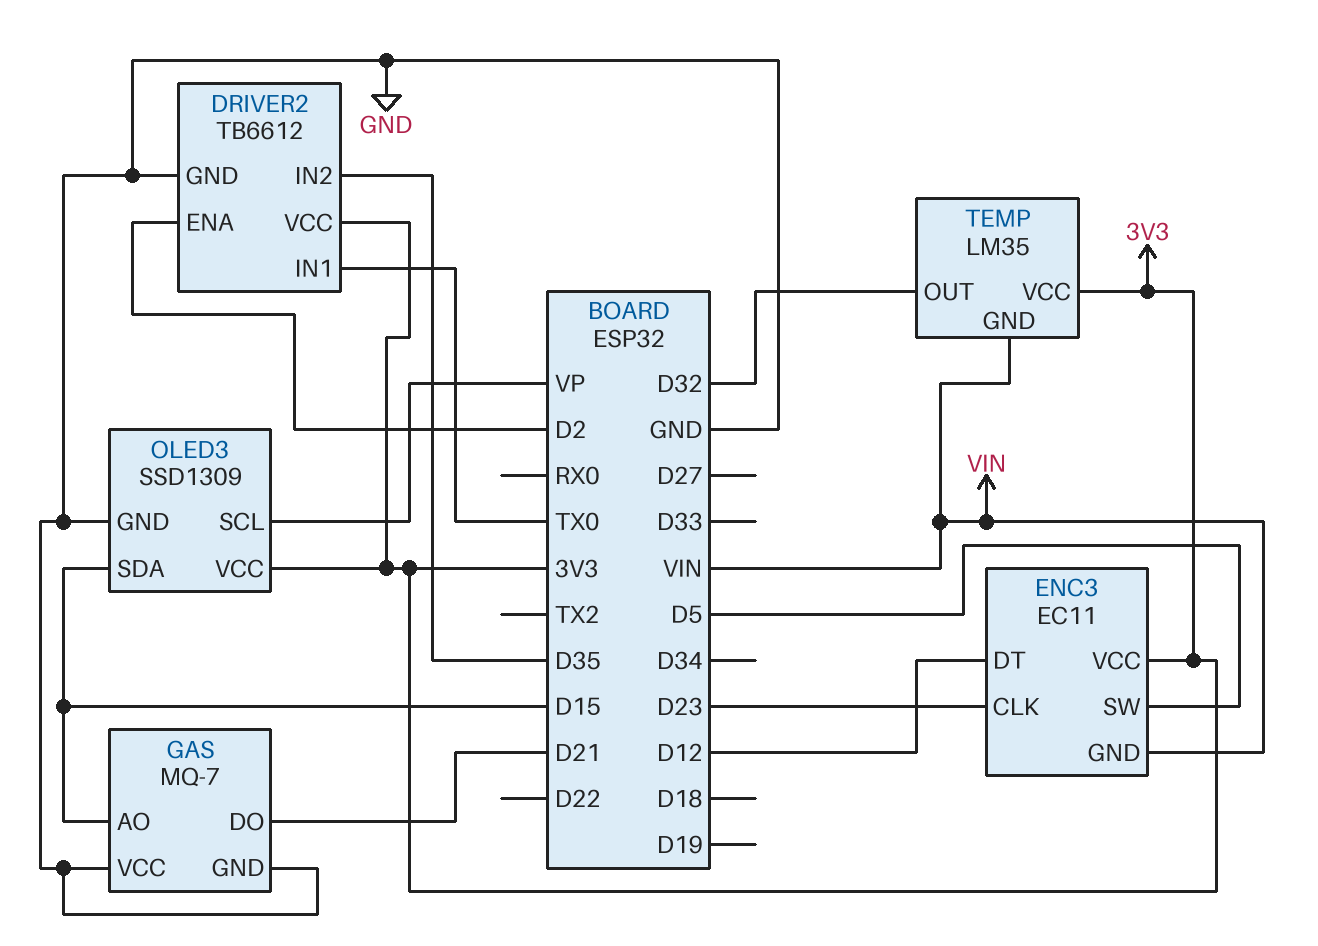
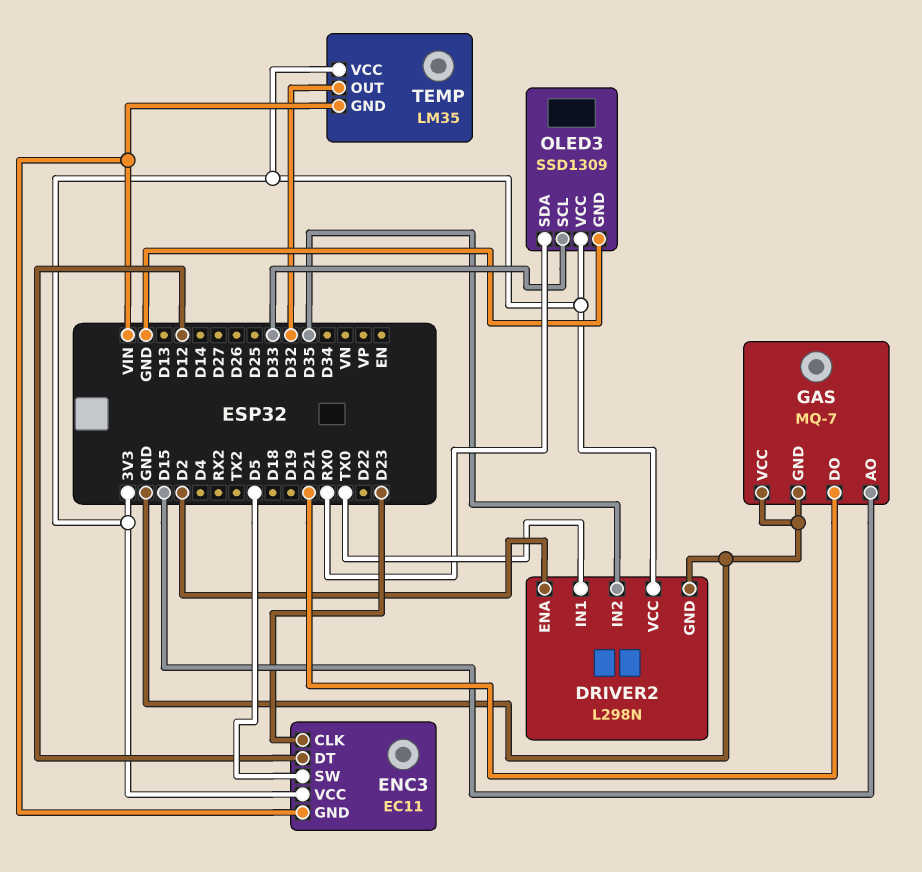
DRIVER2: TB6612 -> L298N
OLED3 pin SCL: VP -> D33
OLED3 pin SDA: D15 -> RX0

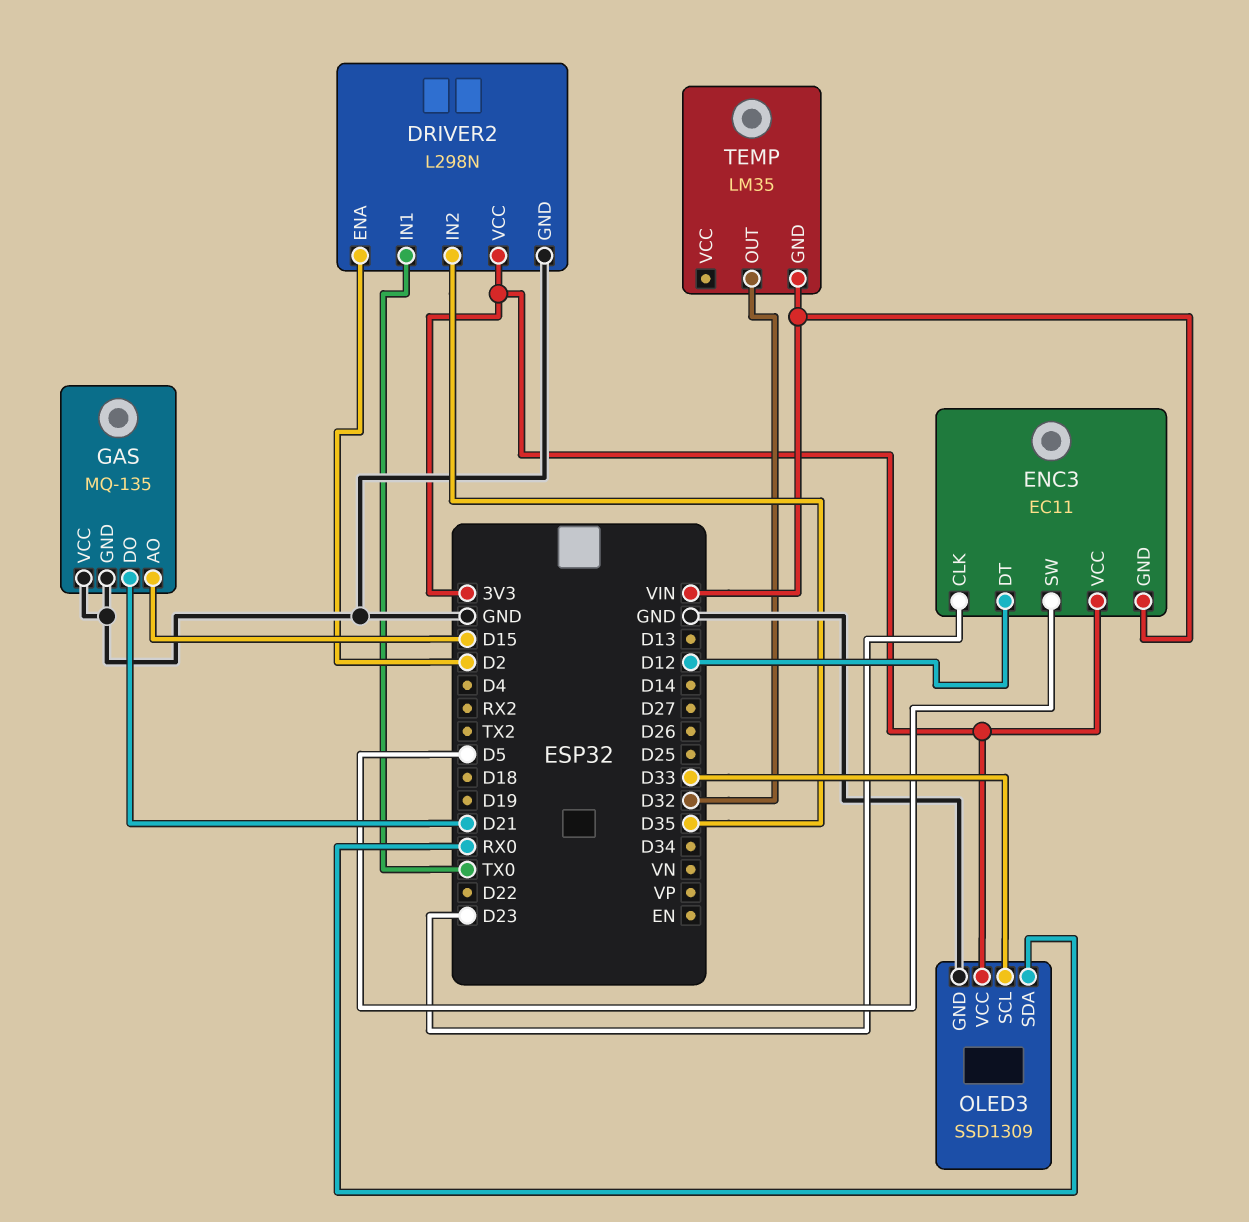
GAS: MQ-7 -> MQ-135
TEMP pin VCC: 3V3 -> none

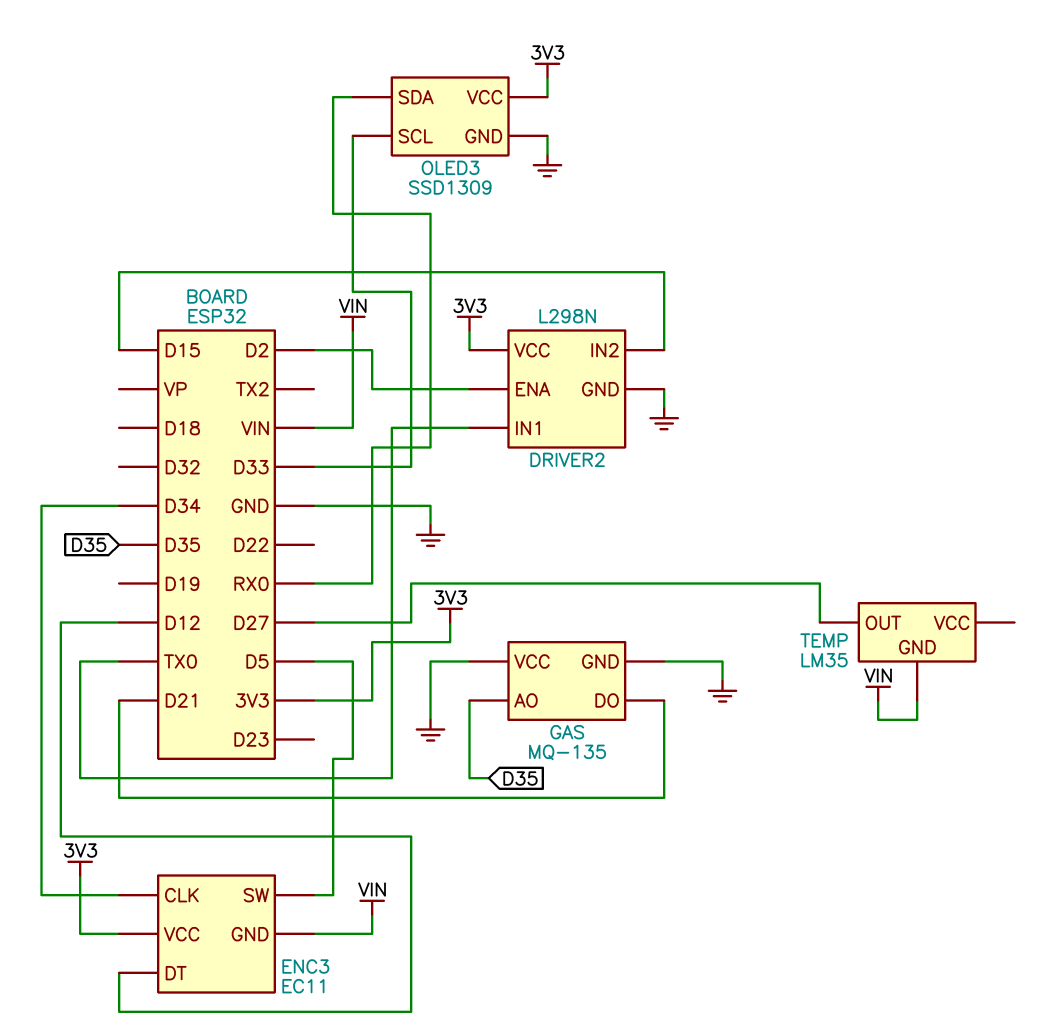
DRIVER2 pin IN2: D35 -> D15
ENC3 pin CLK: D23 -> D34
GAS pin AO: D15 -> D35
TEMP pin OUT: D32 -> D27

